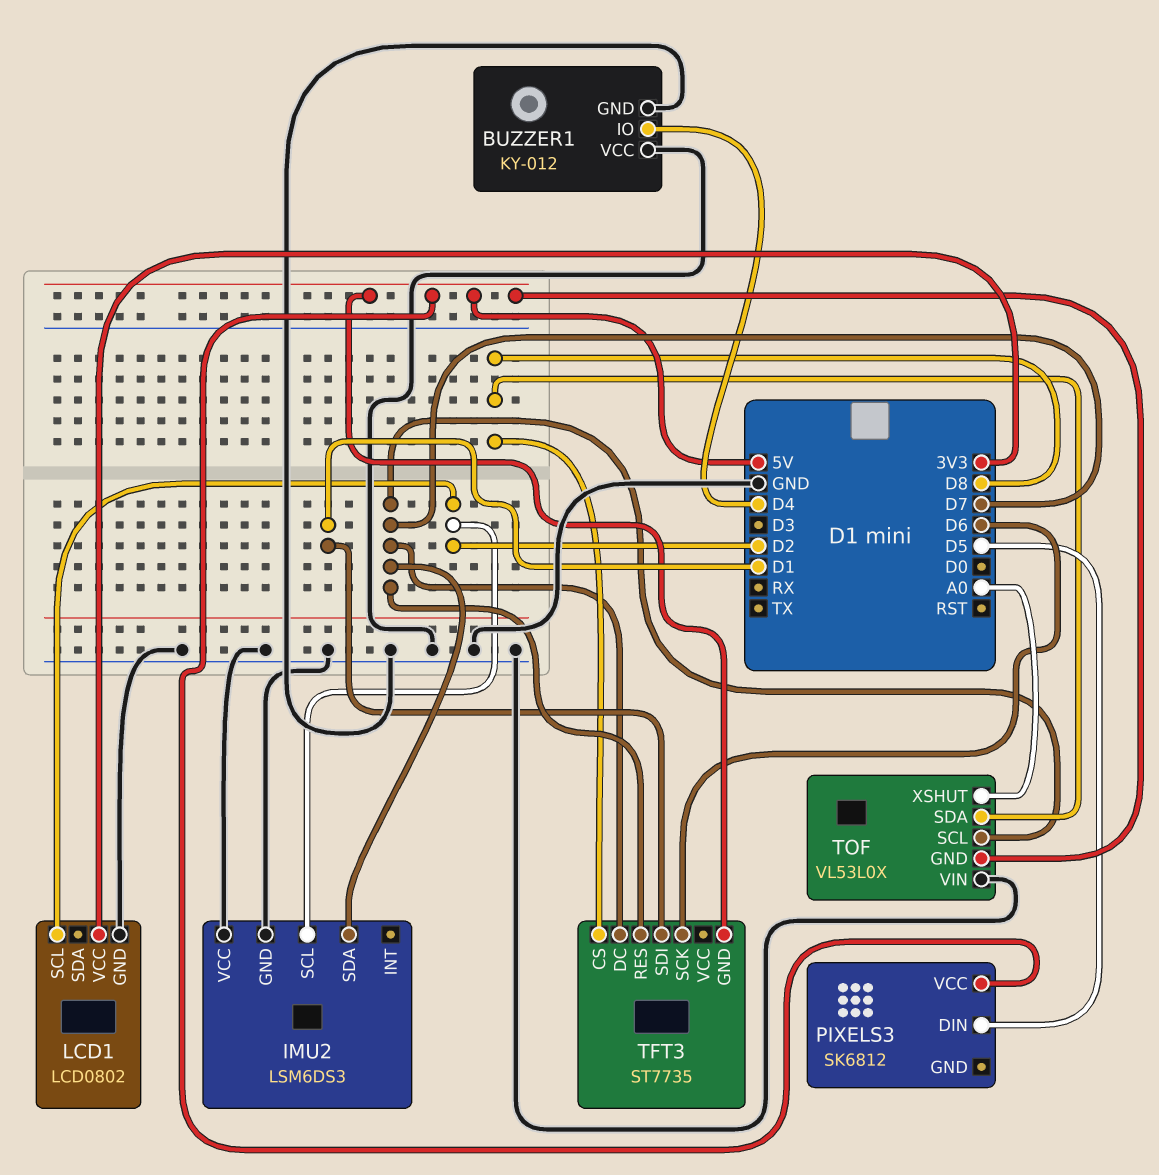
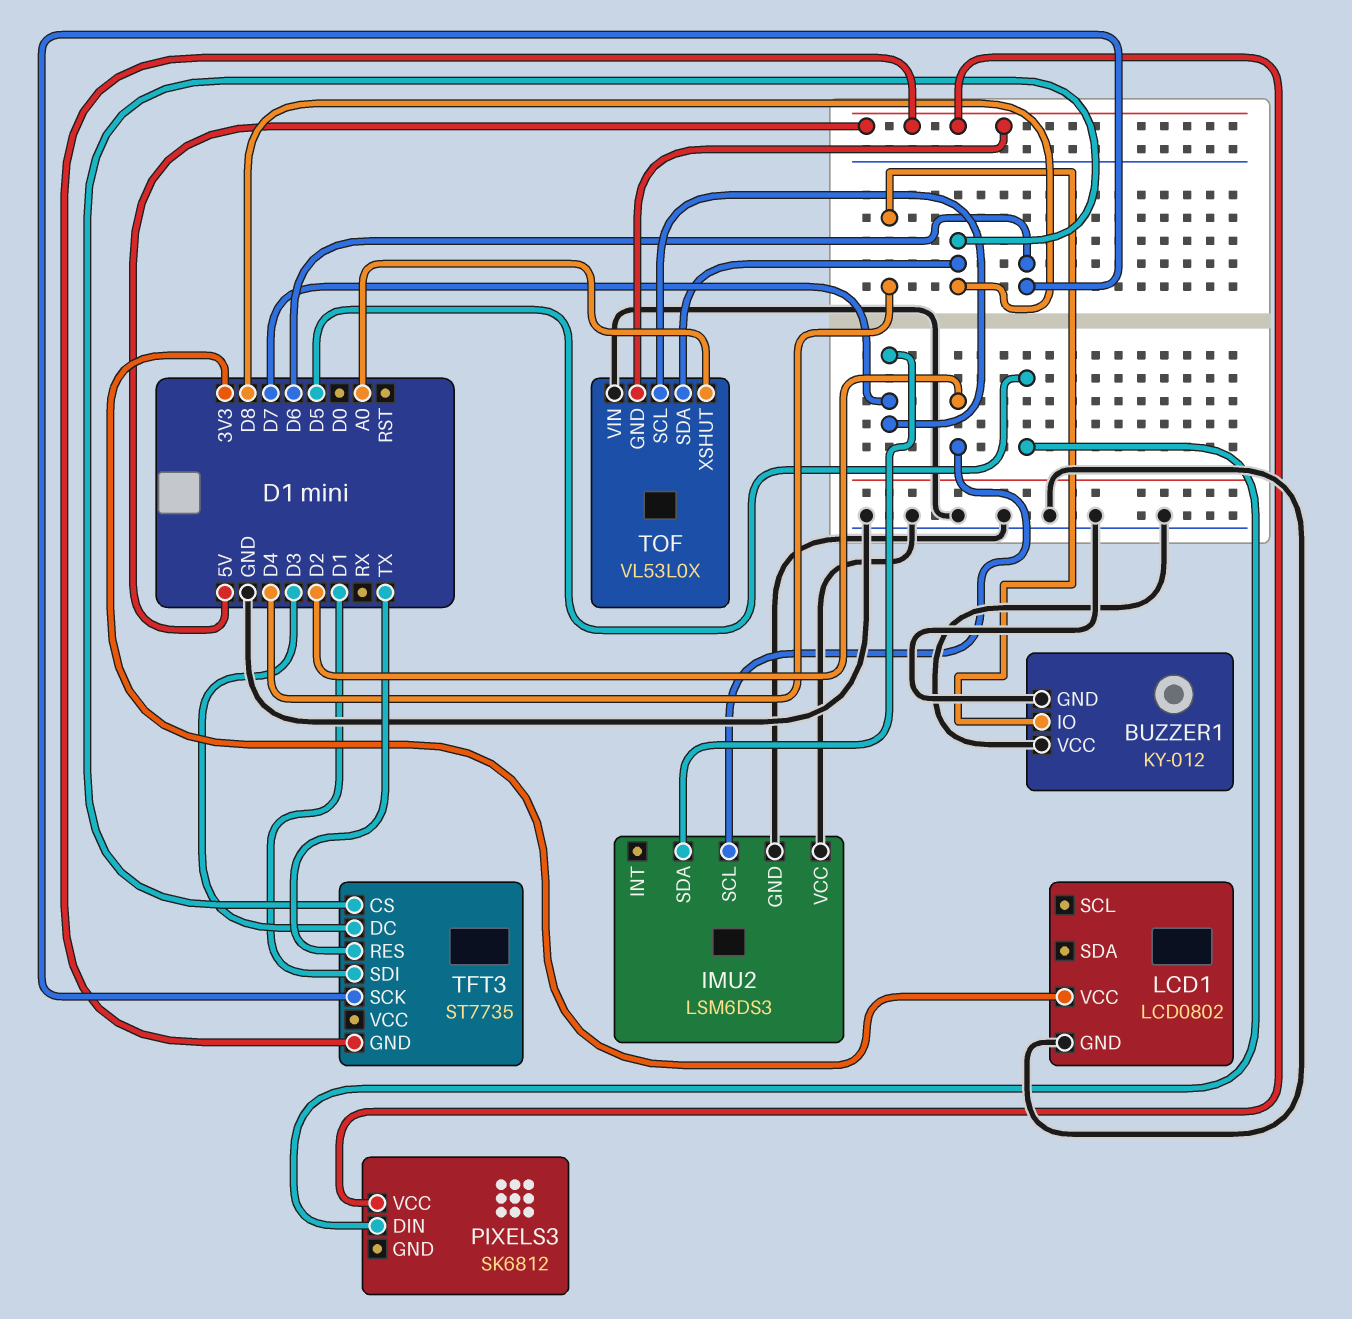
LCD1 pin SCL: D2 -> none
TFT3 pin DC: D7 -> D3
TFT3 pin RES: D7 -> TX

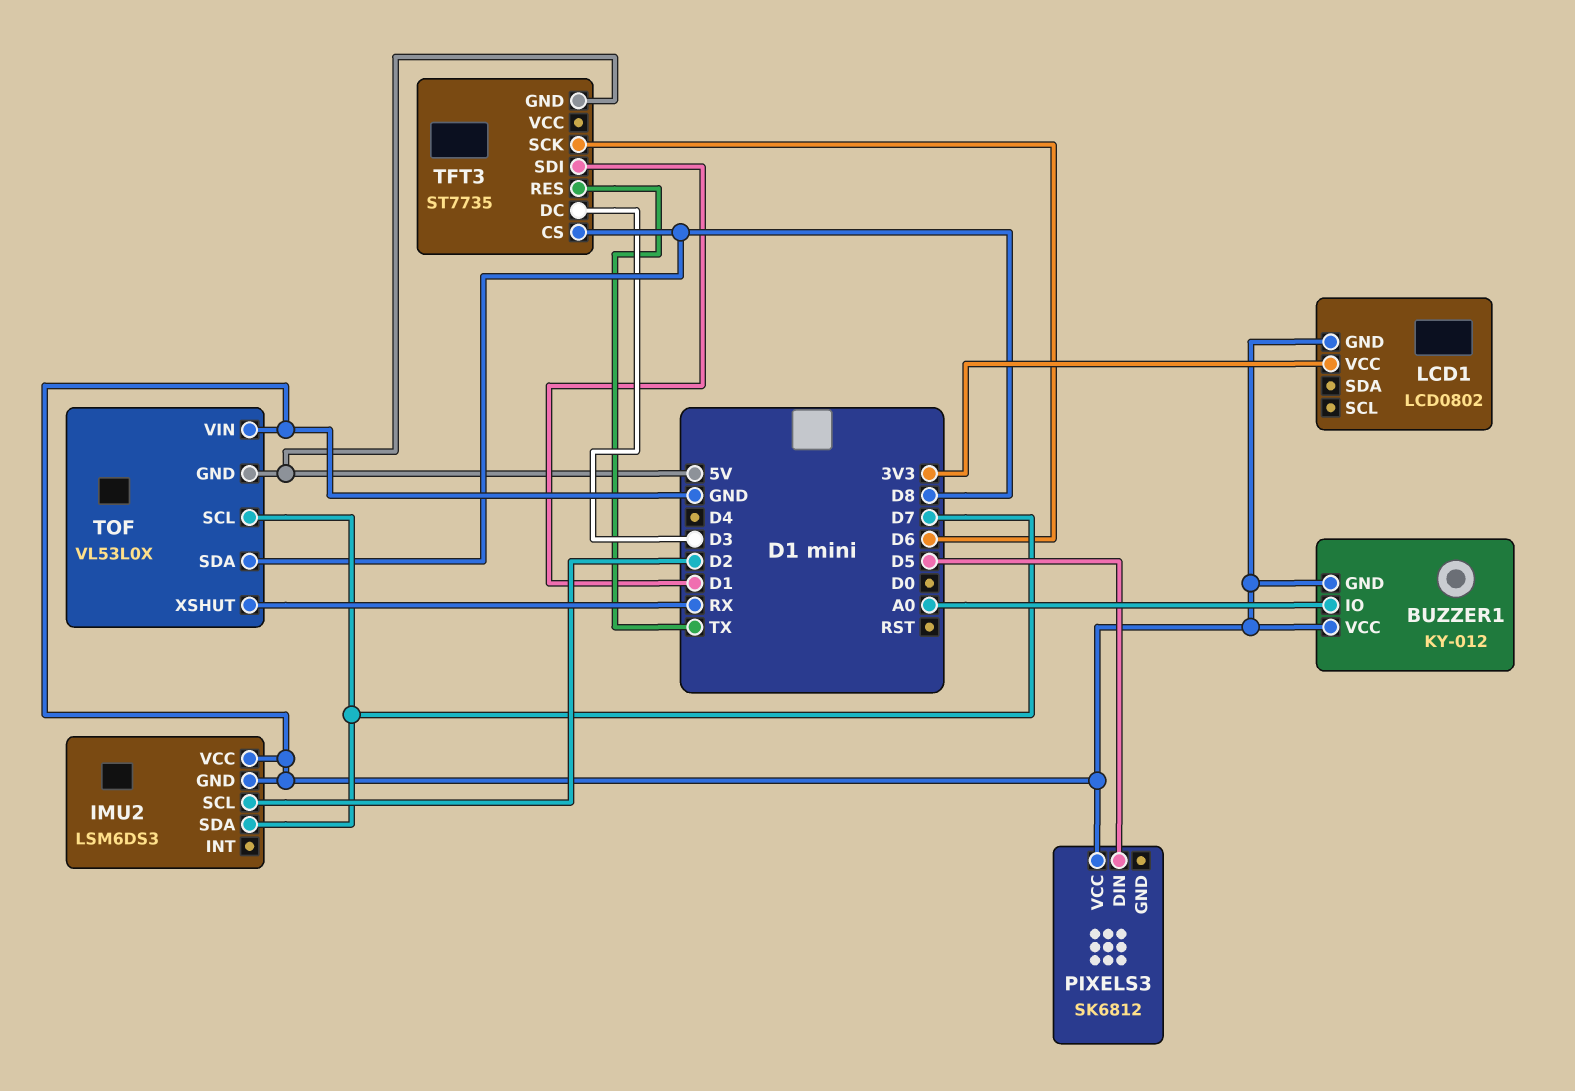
BUZZER1 pin IO: D4 -> A0
PIXELS3 pin VCC: 5V -> GND
TOF pin XSHUT: A0 -> RX

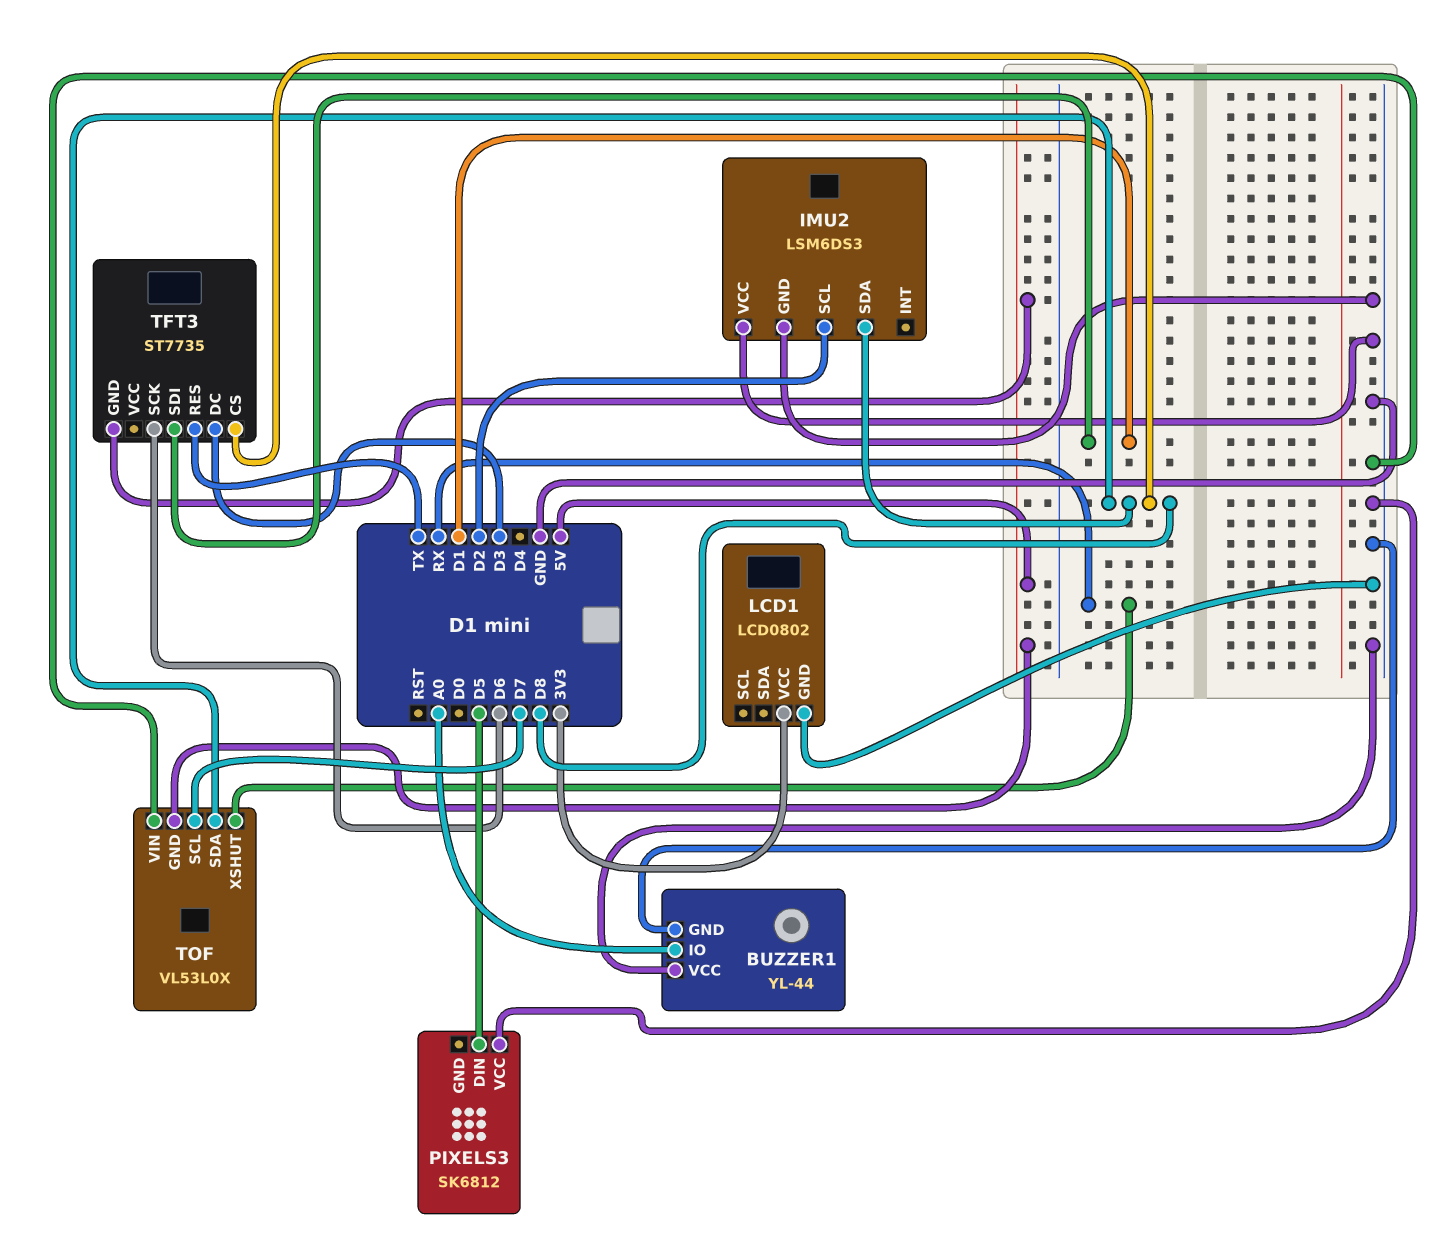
BUZZER1: KY-012 -> YL-44
IMU2 pin SDA: D7 -> D8

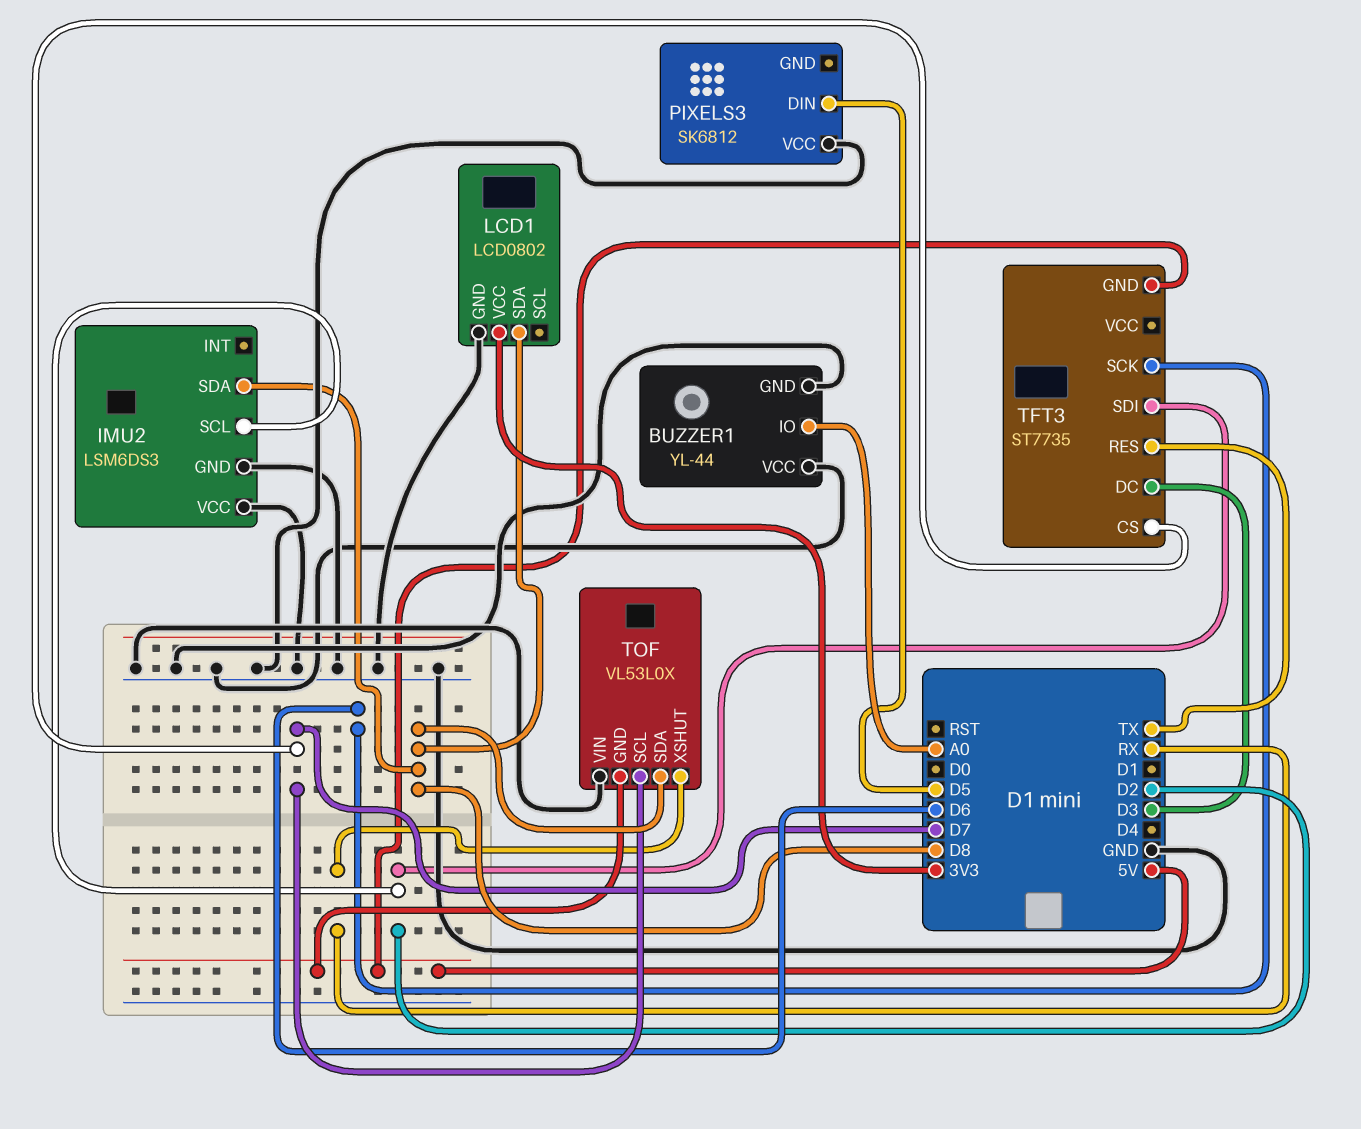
LCD1 pin SDA: none -> D8
TFT3 pin CS: D8 -> D7
TFT3 pin SDI: D1 -> D2

